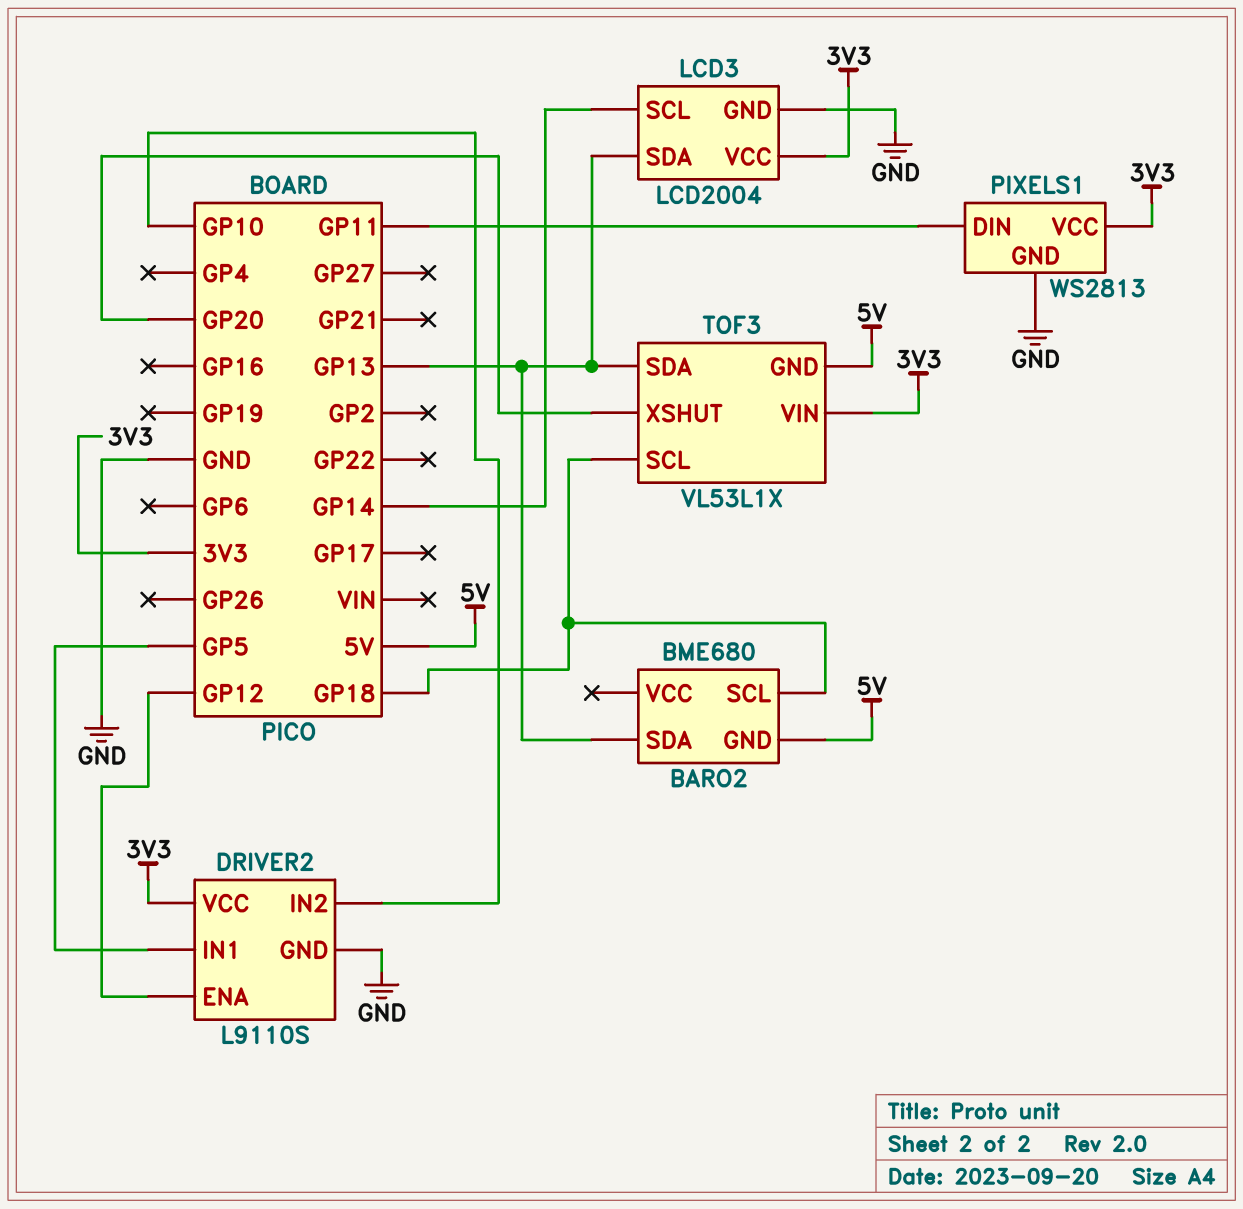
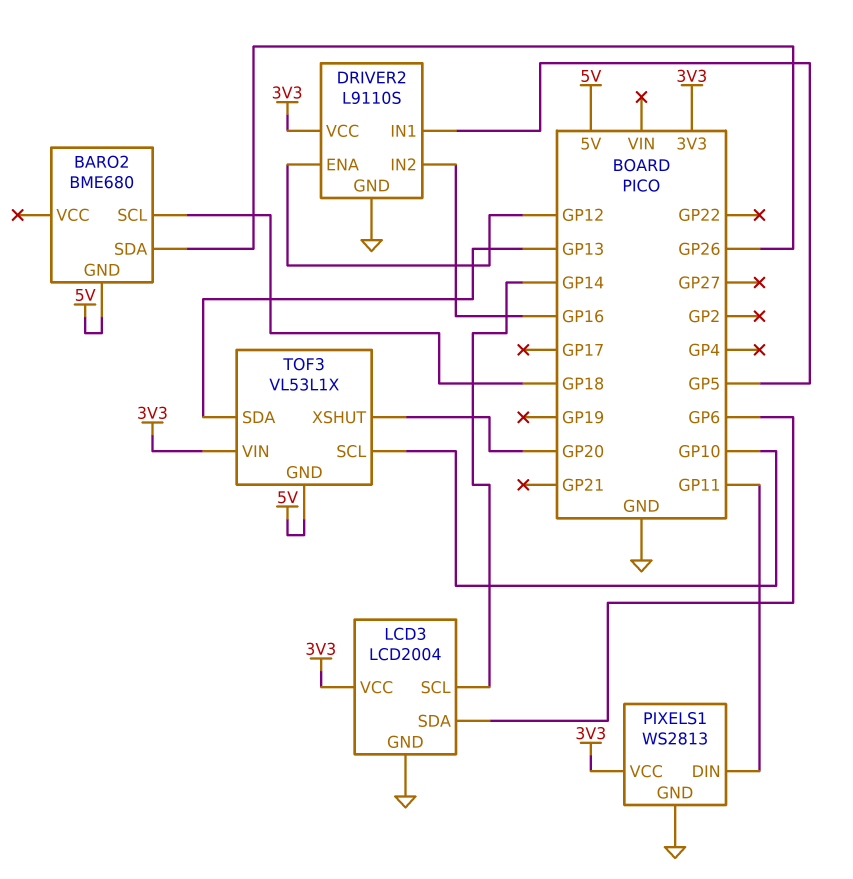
BARO2 pin SDA: GP13 -> GP26
DRIVER2 pin IN2: GP10 -> GP16
LCD3 pin SDA: GP13 -> GP6
TOF3 pin SCL: GP18 -> GP10

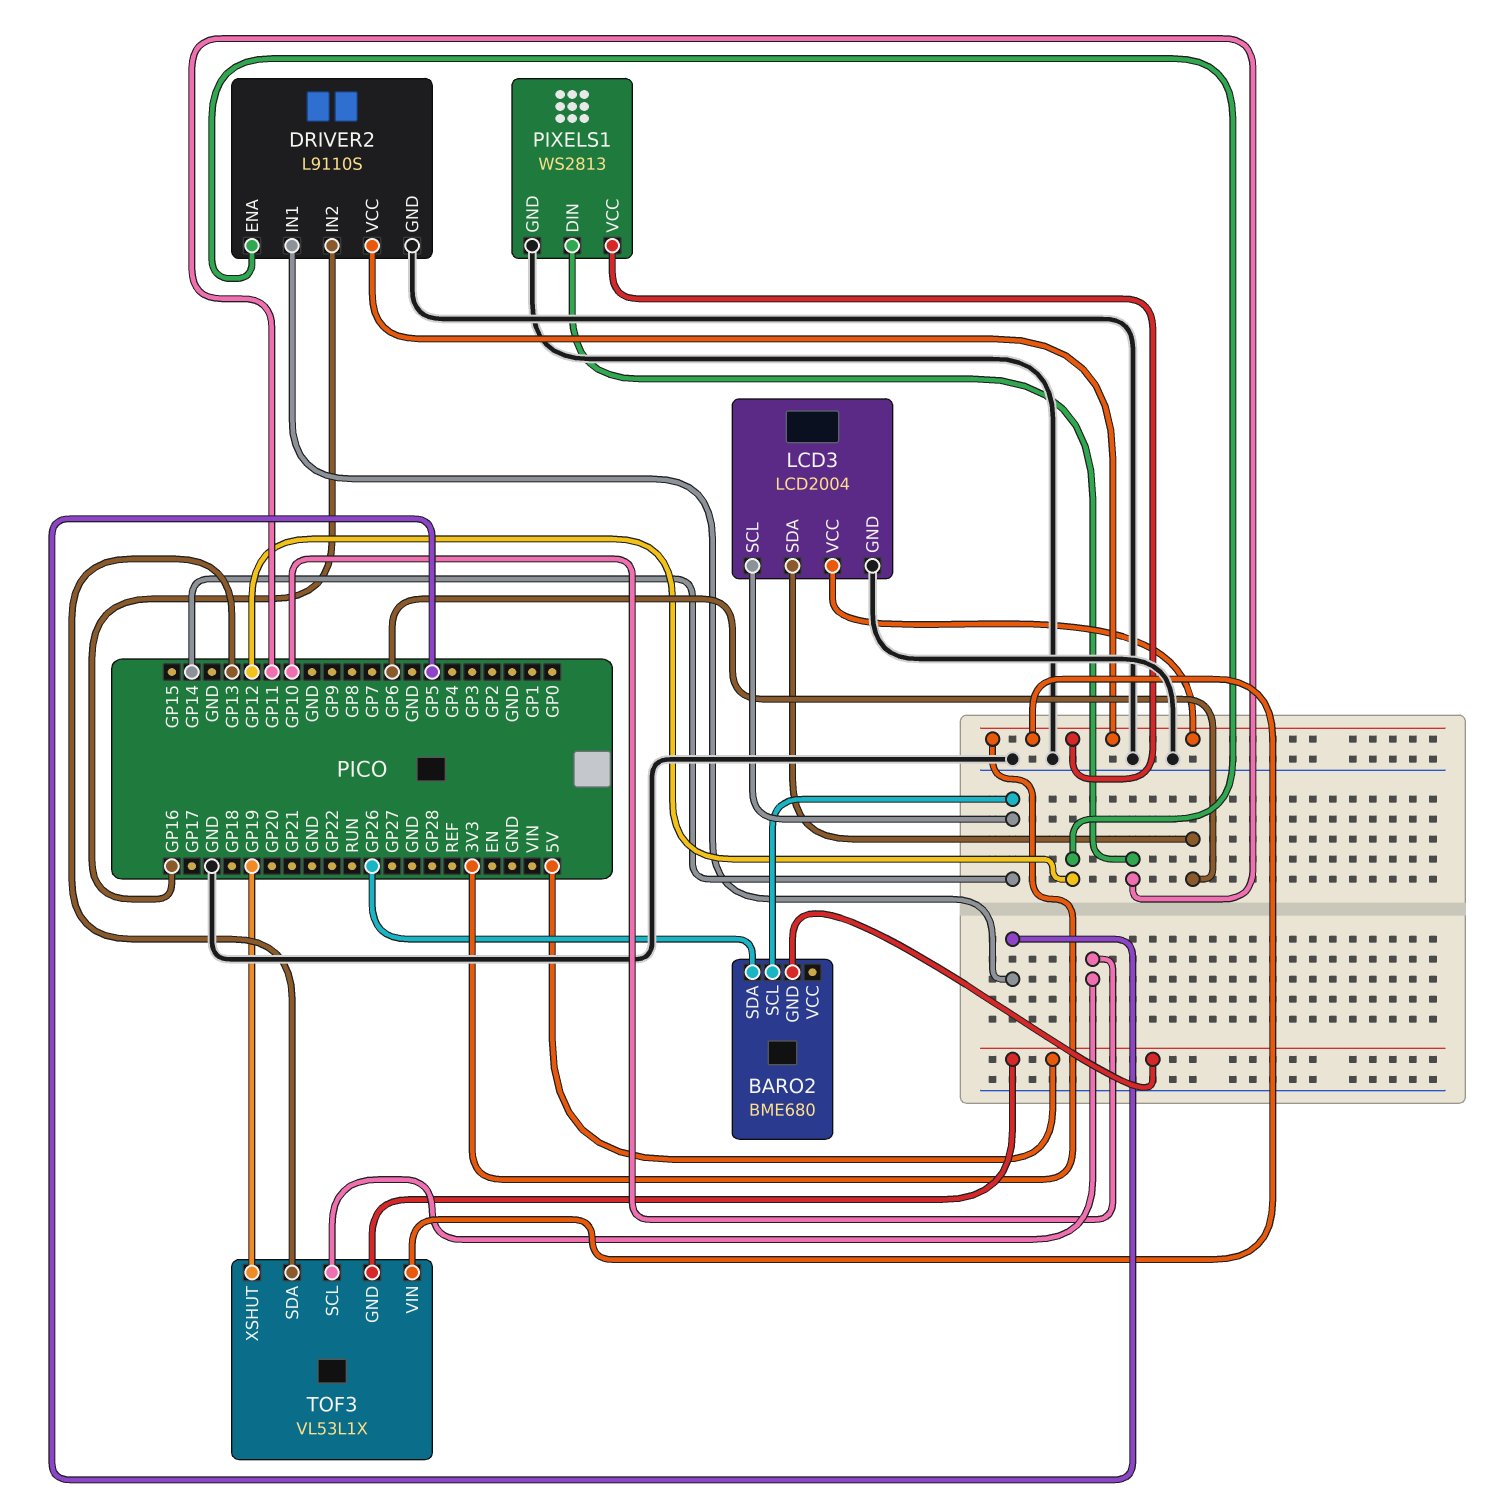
BARO2 pin SCL: GP18 -> GP14
TOF3 pin XSHUT: GP20 -> GP19

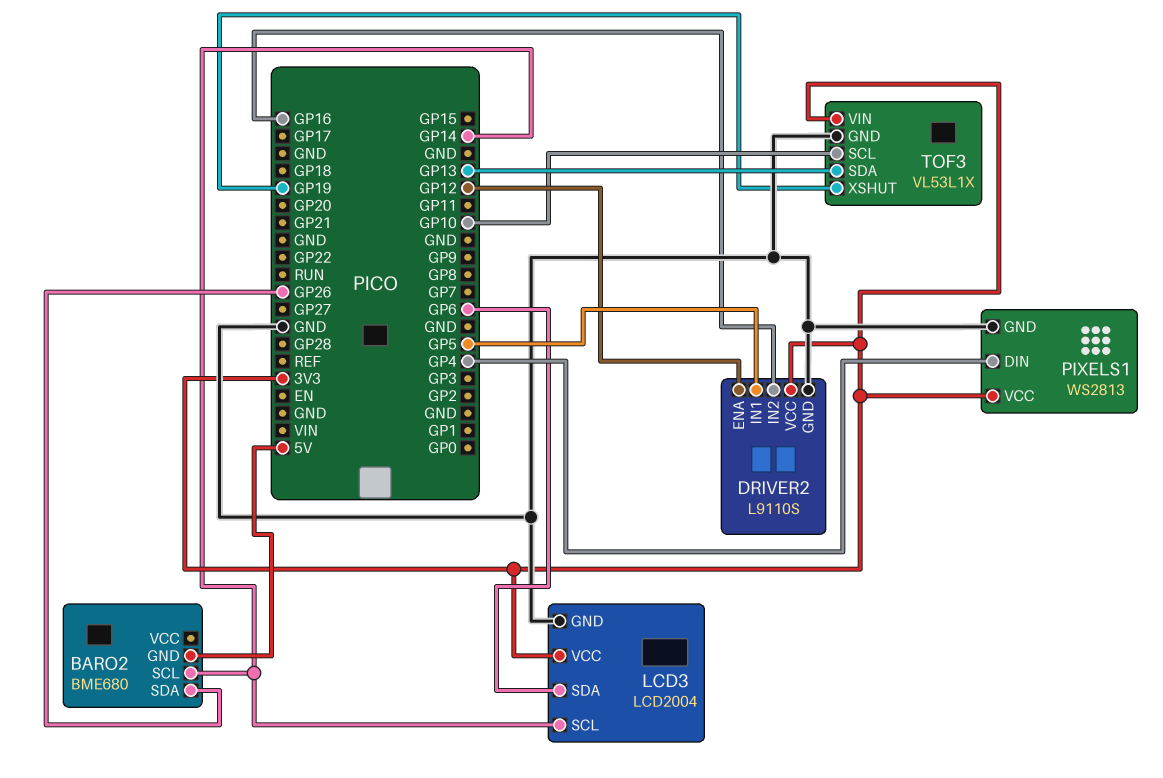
PIXELS1 pin DIN: GP11 -> GP4
TOF3 pin GND: 5V -> GND

